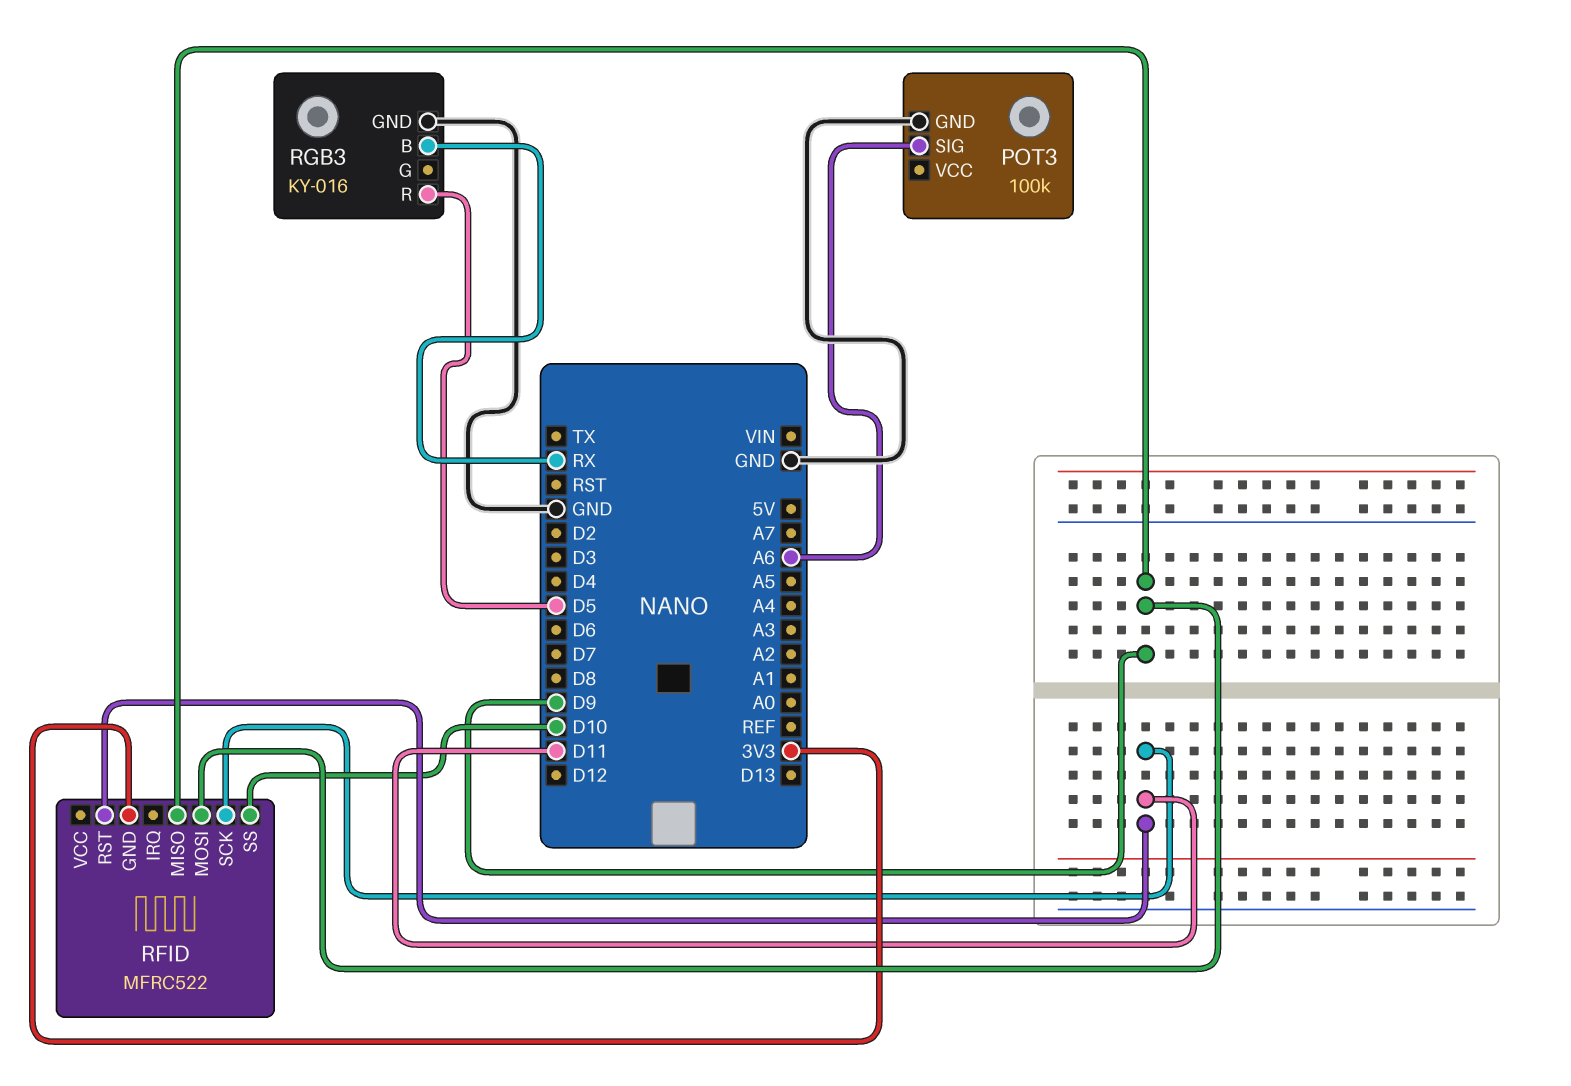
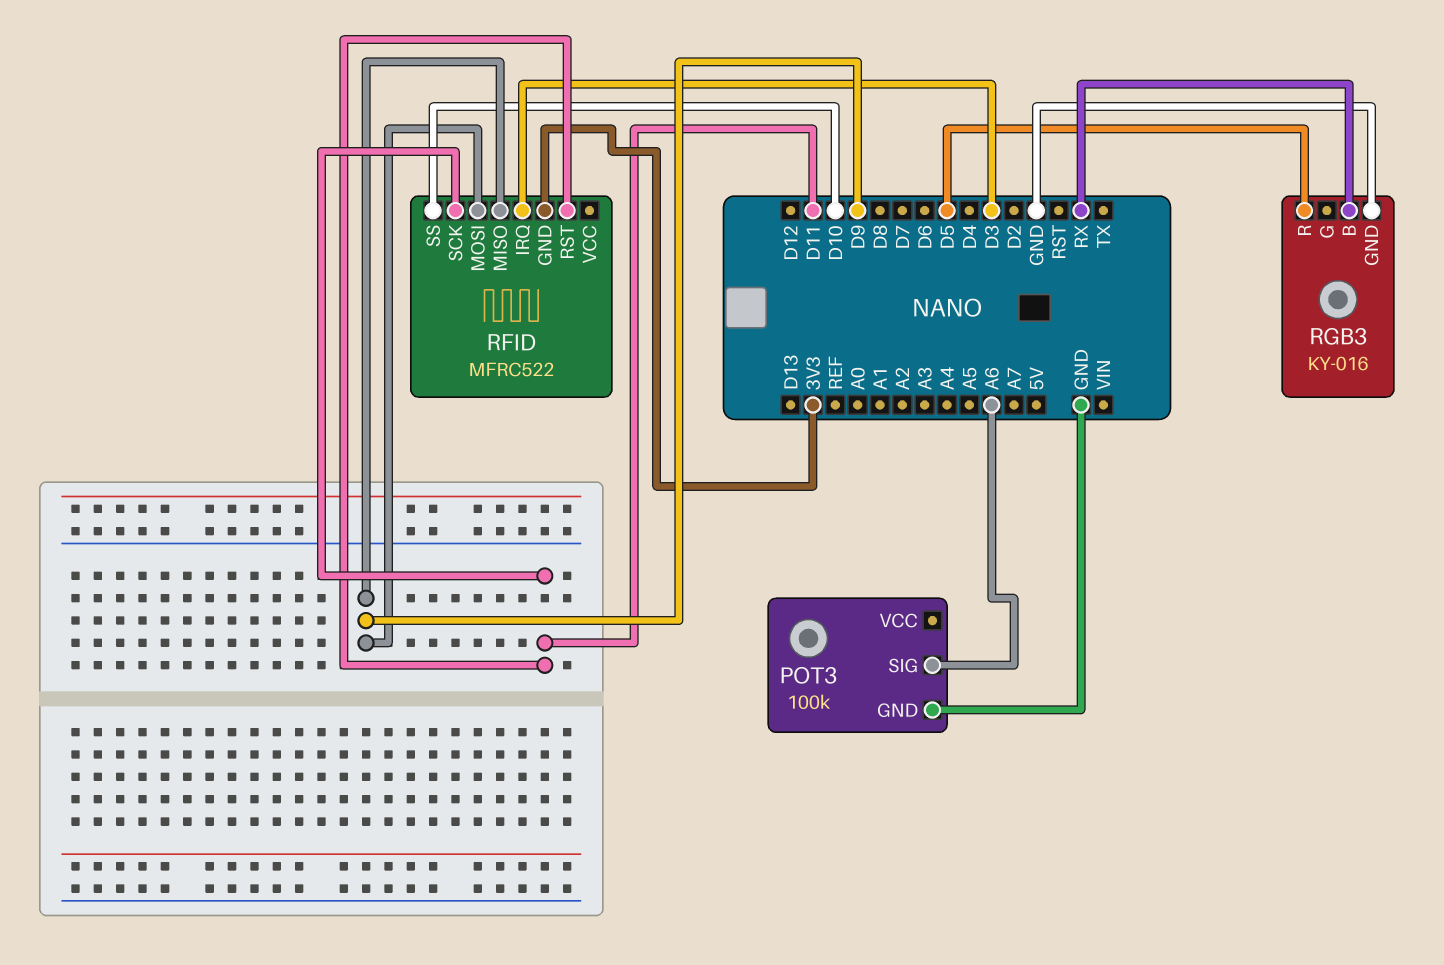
RFID pin IRQ: none -> D3

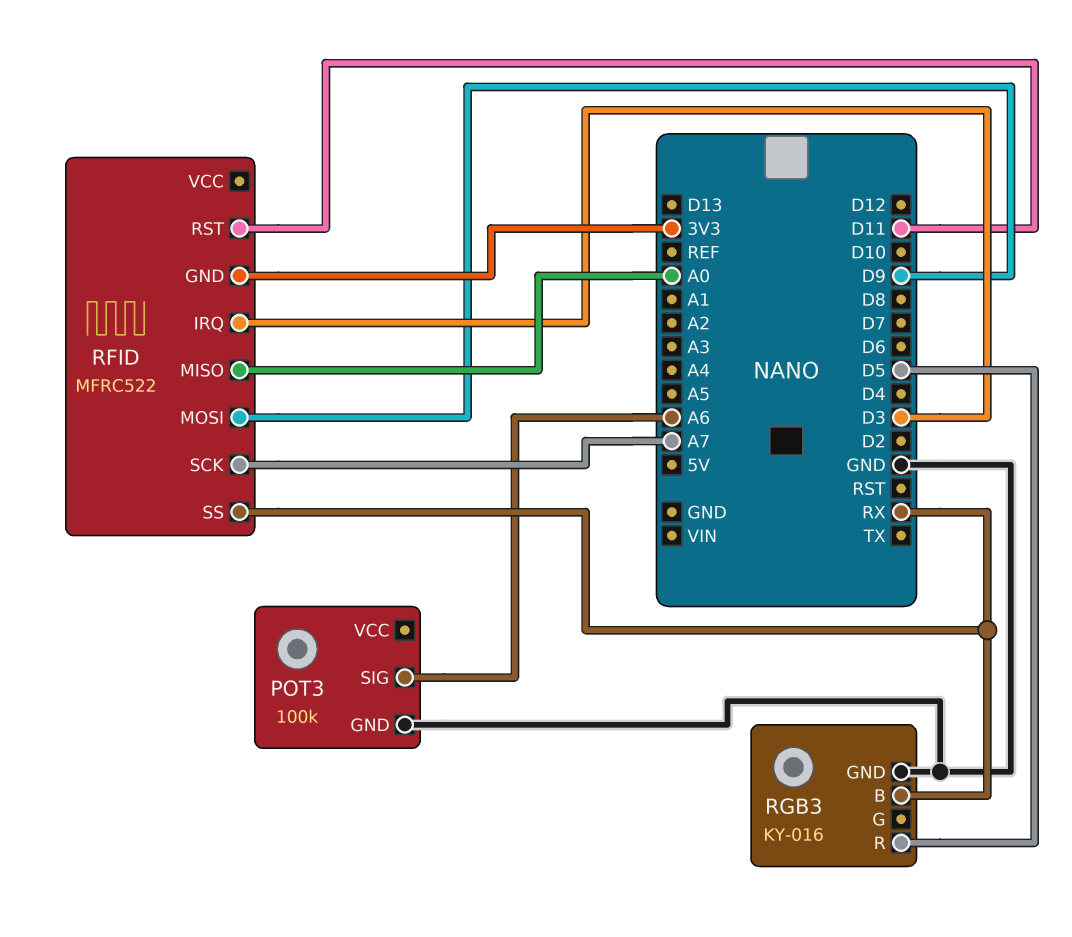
RFID pin MISO: D9 -> A0
RFID pin SCK: D11 -> A7
RFID pin SS: D10 -> RX

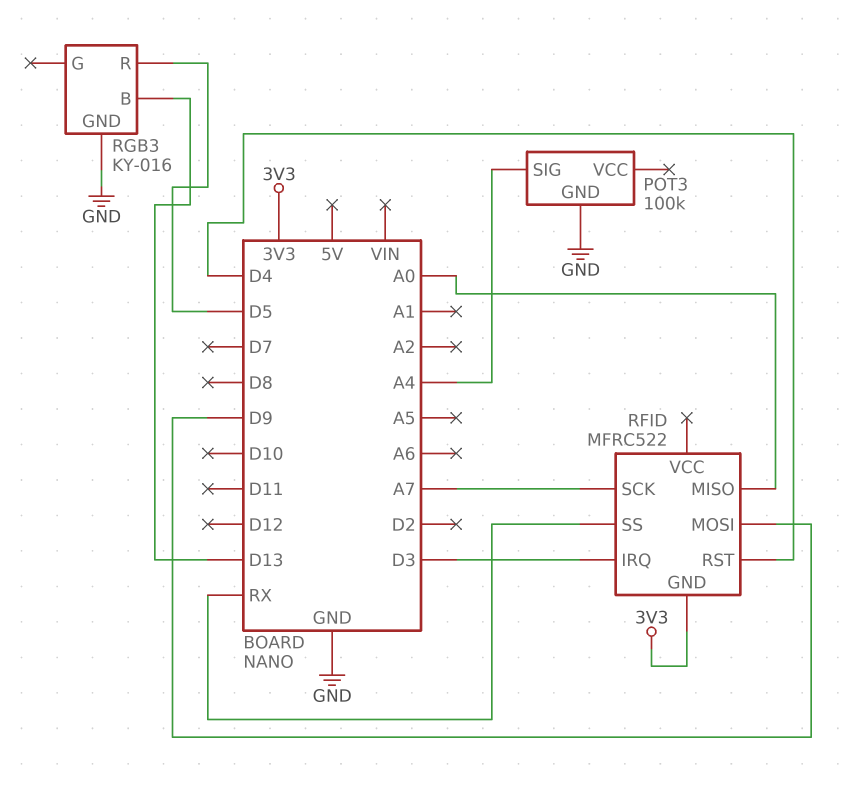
POT3 pin SIG: A6 -> A4
RFID pin RST: D11 -> D4
RGB3 pin B: RX -> D13

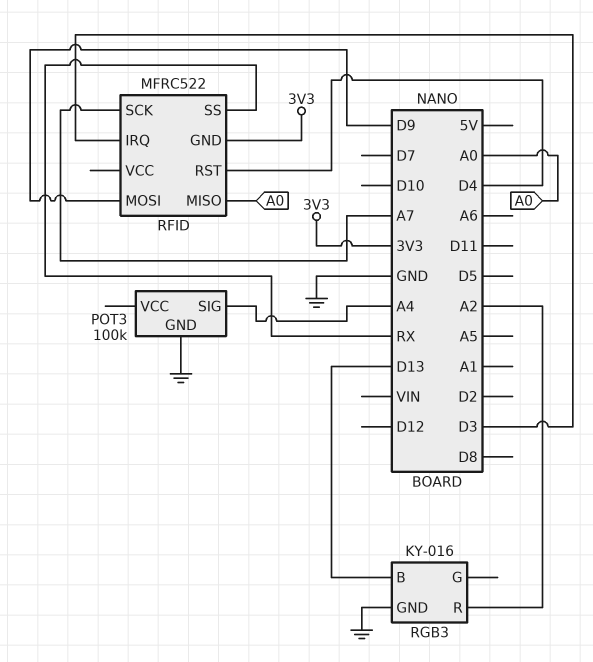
RGB3 pin R: D5 -> A2

